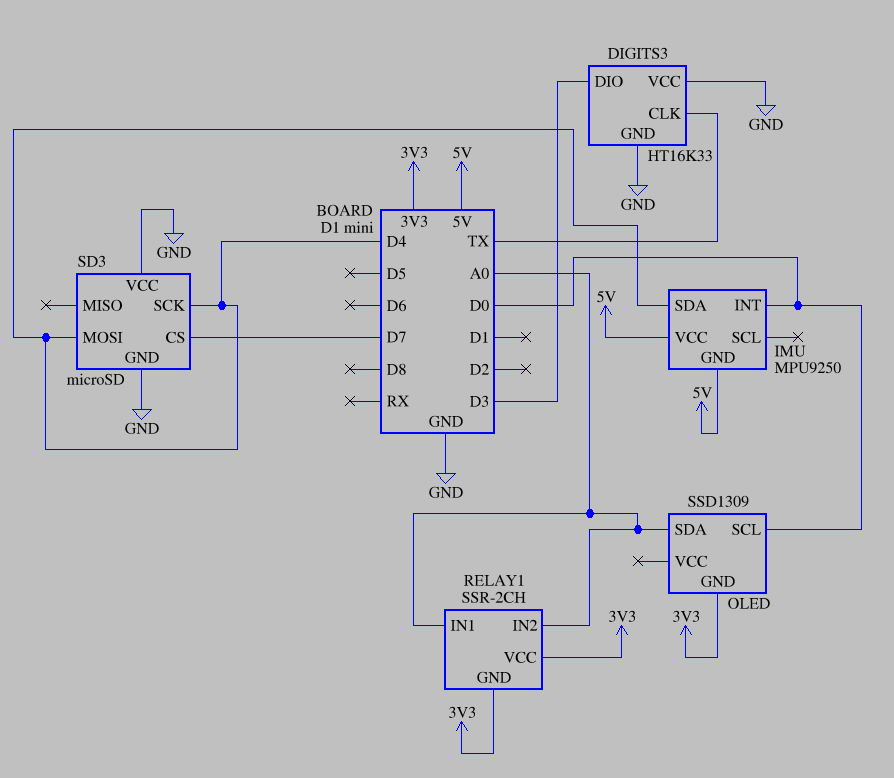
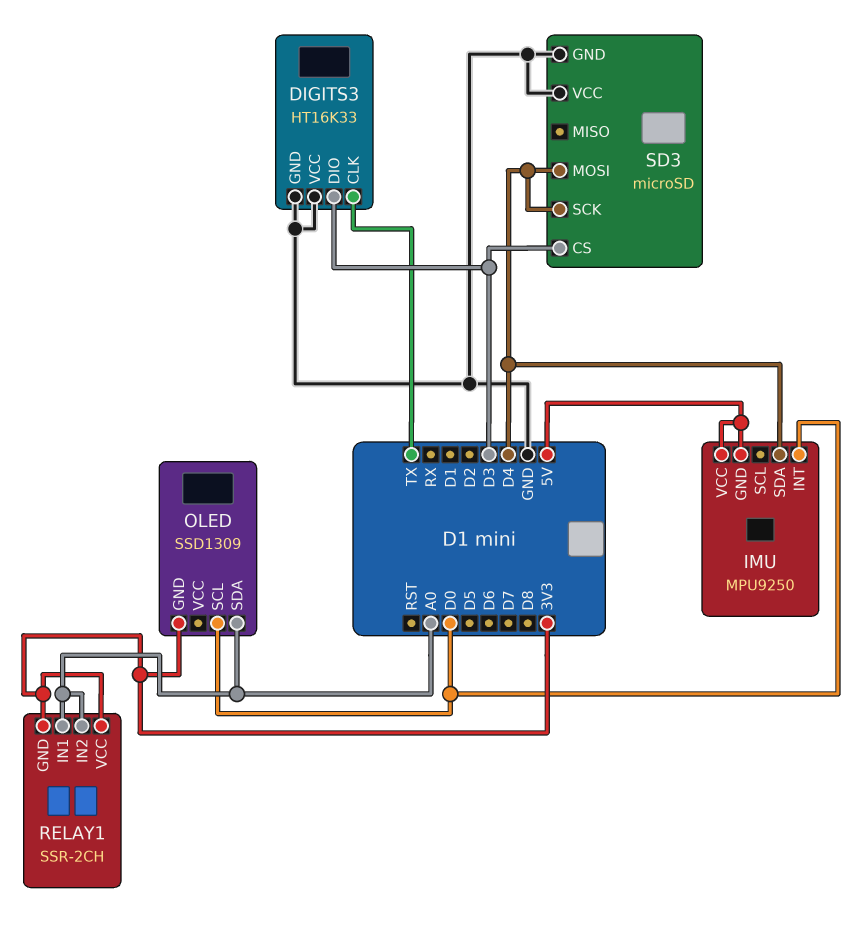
SD3 pin CS: D7 -> D3

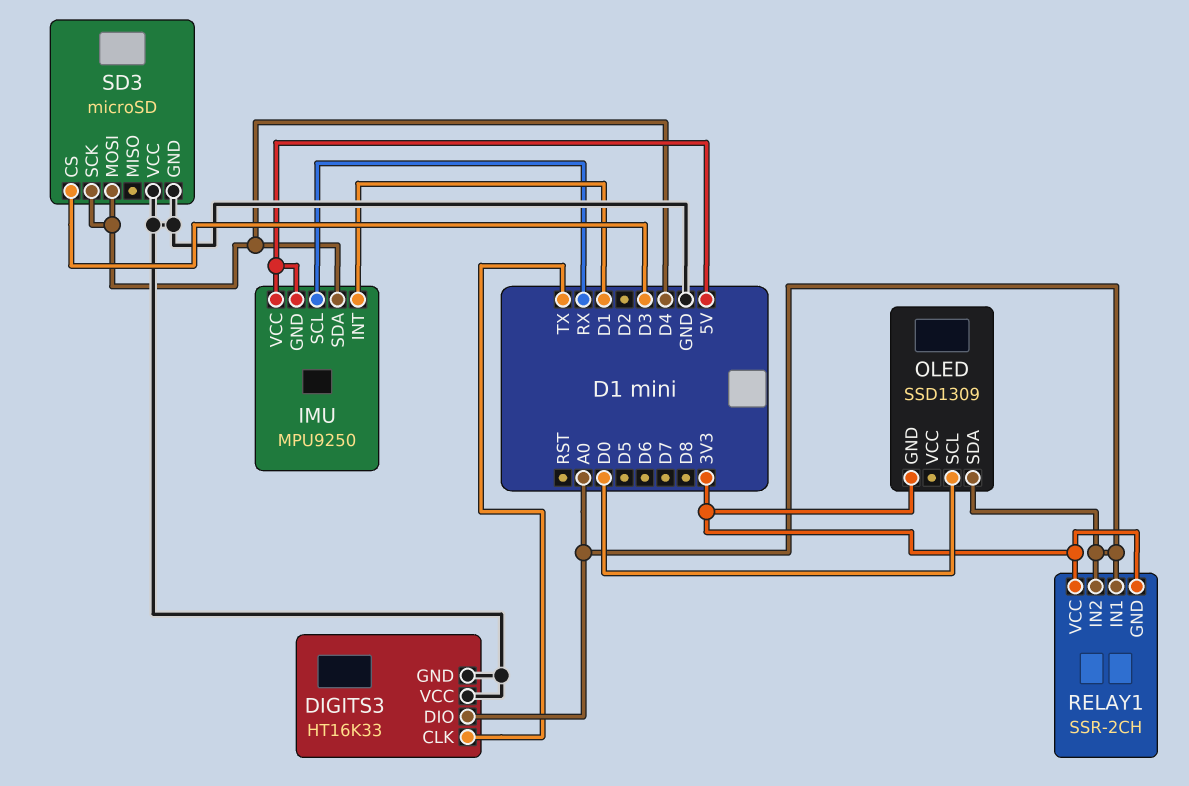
DIGITS3 pin DIO: D3 -> A0
IMU pin INT: D0 -> D1
IMU pin SCL: none -> RX

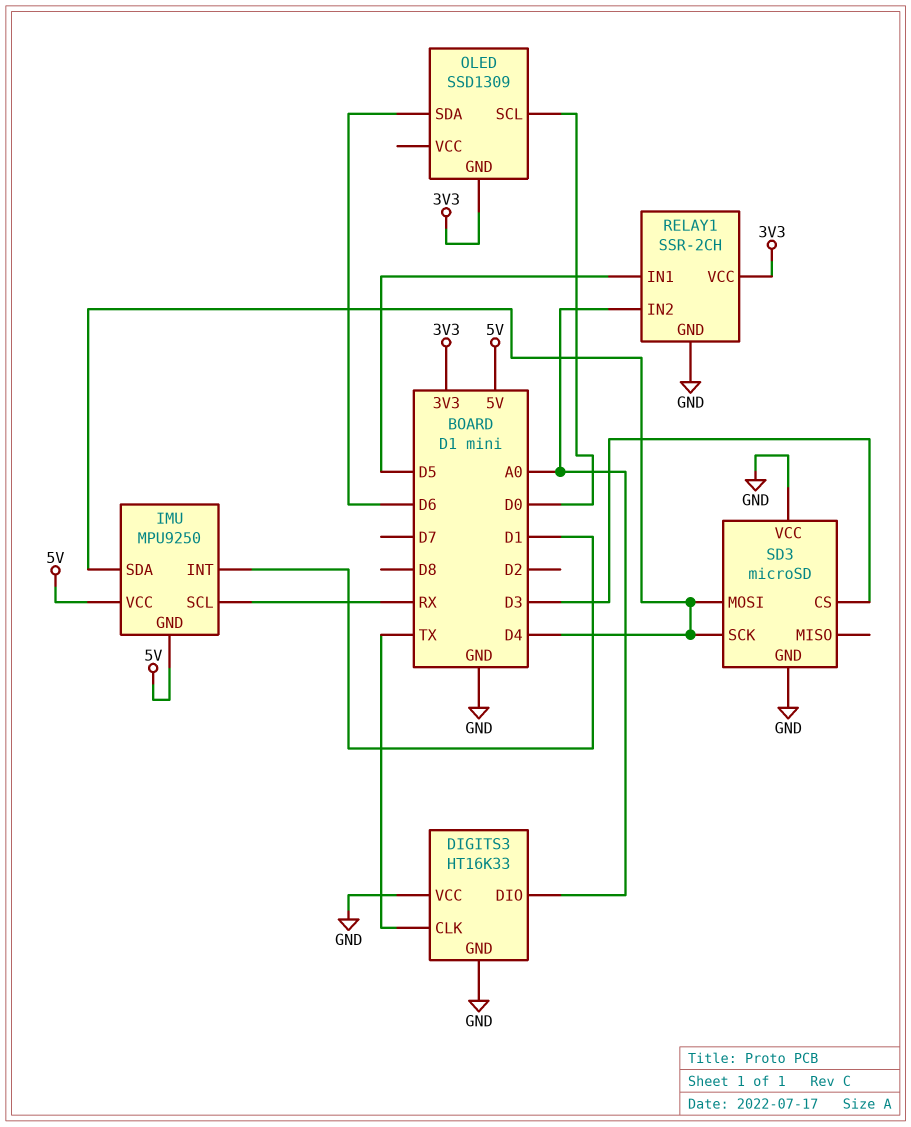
OLED pin SDA: A0 -> D6
RELAY1 pin GND: 3V3 -> GND
RELAY1 pin IN1: A0 -> D5

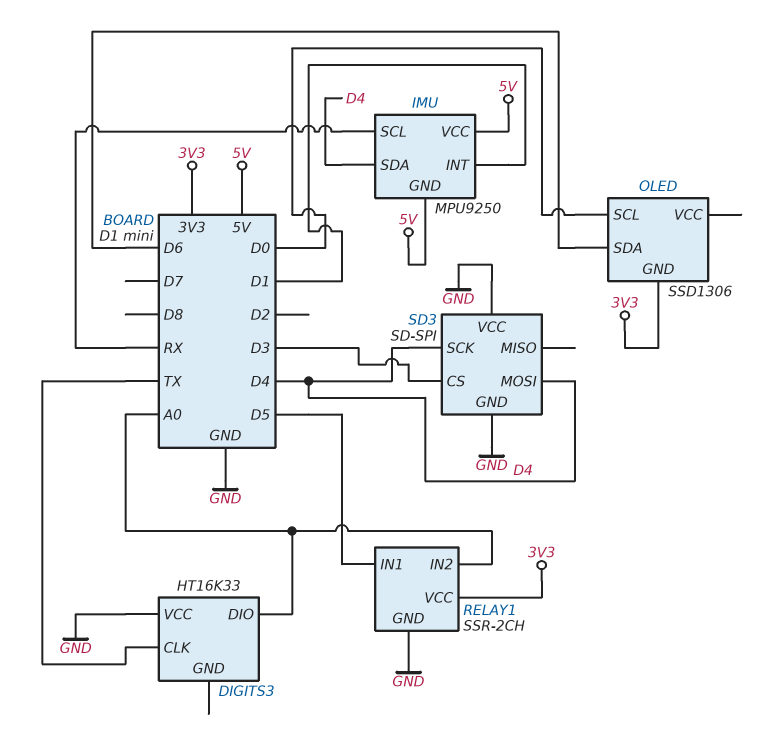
DIGITS3 pin GND: GND -> none
OLED: SSD1309 -> SSD1306
SD3: microSD -> SD-SPI

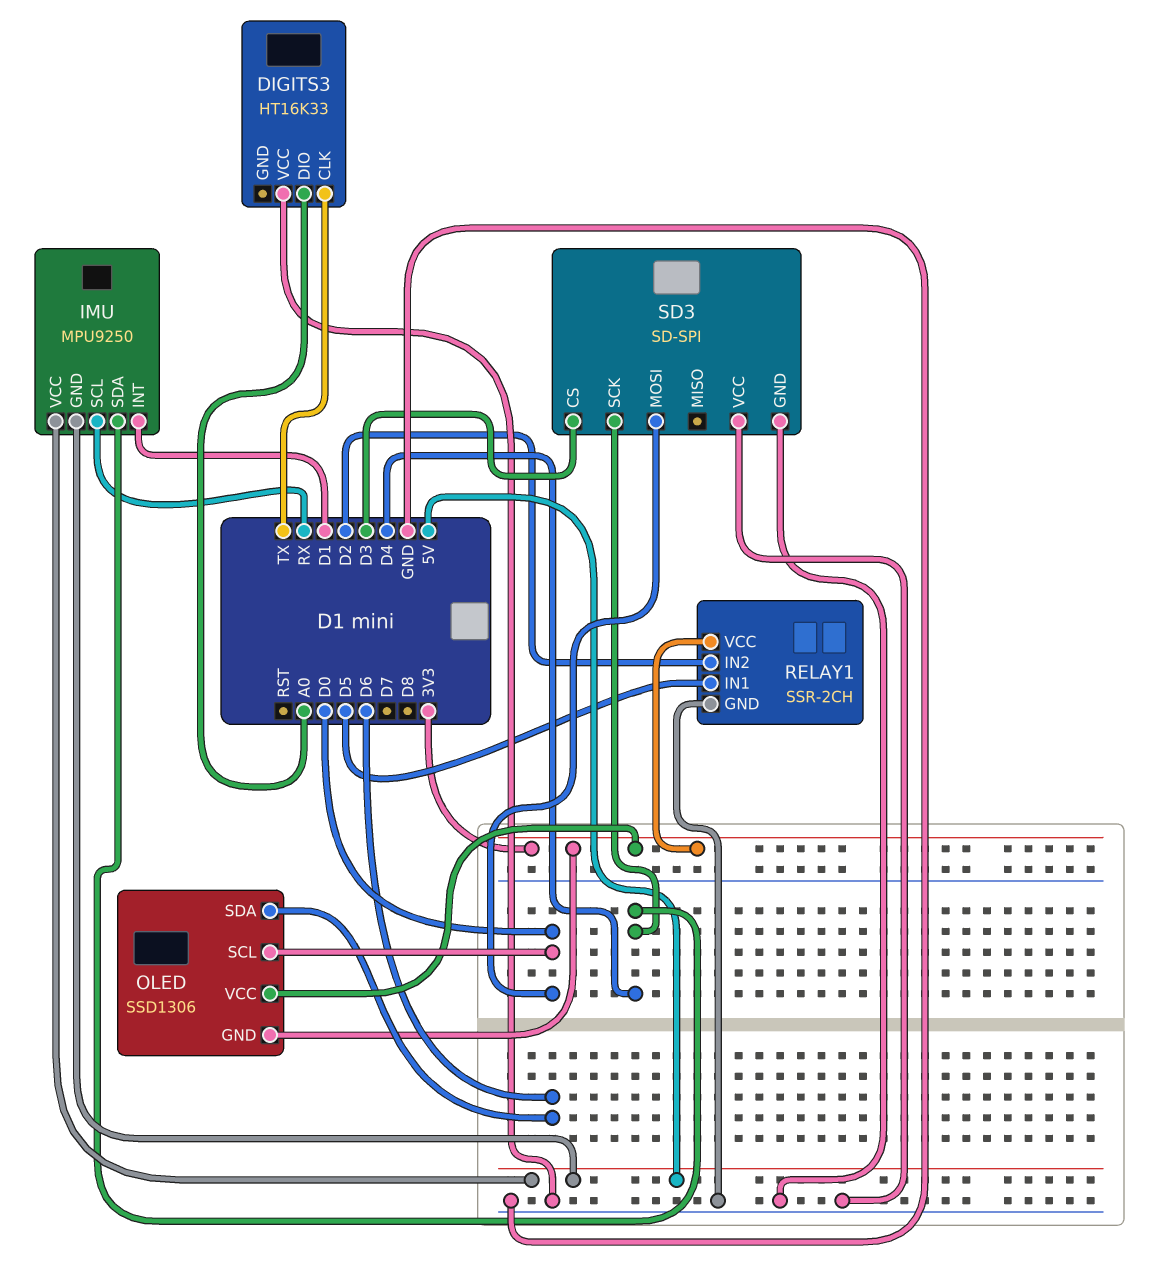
OLED pin VCC: none -> 3V3
RELAY1 pin IN2: A0 -> D2
SD3 pin MOSI: D4 -> D0

